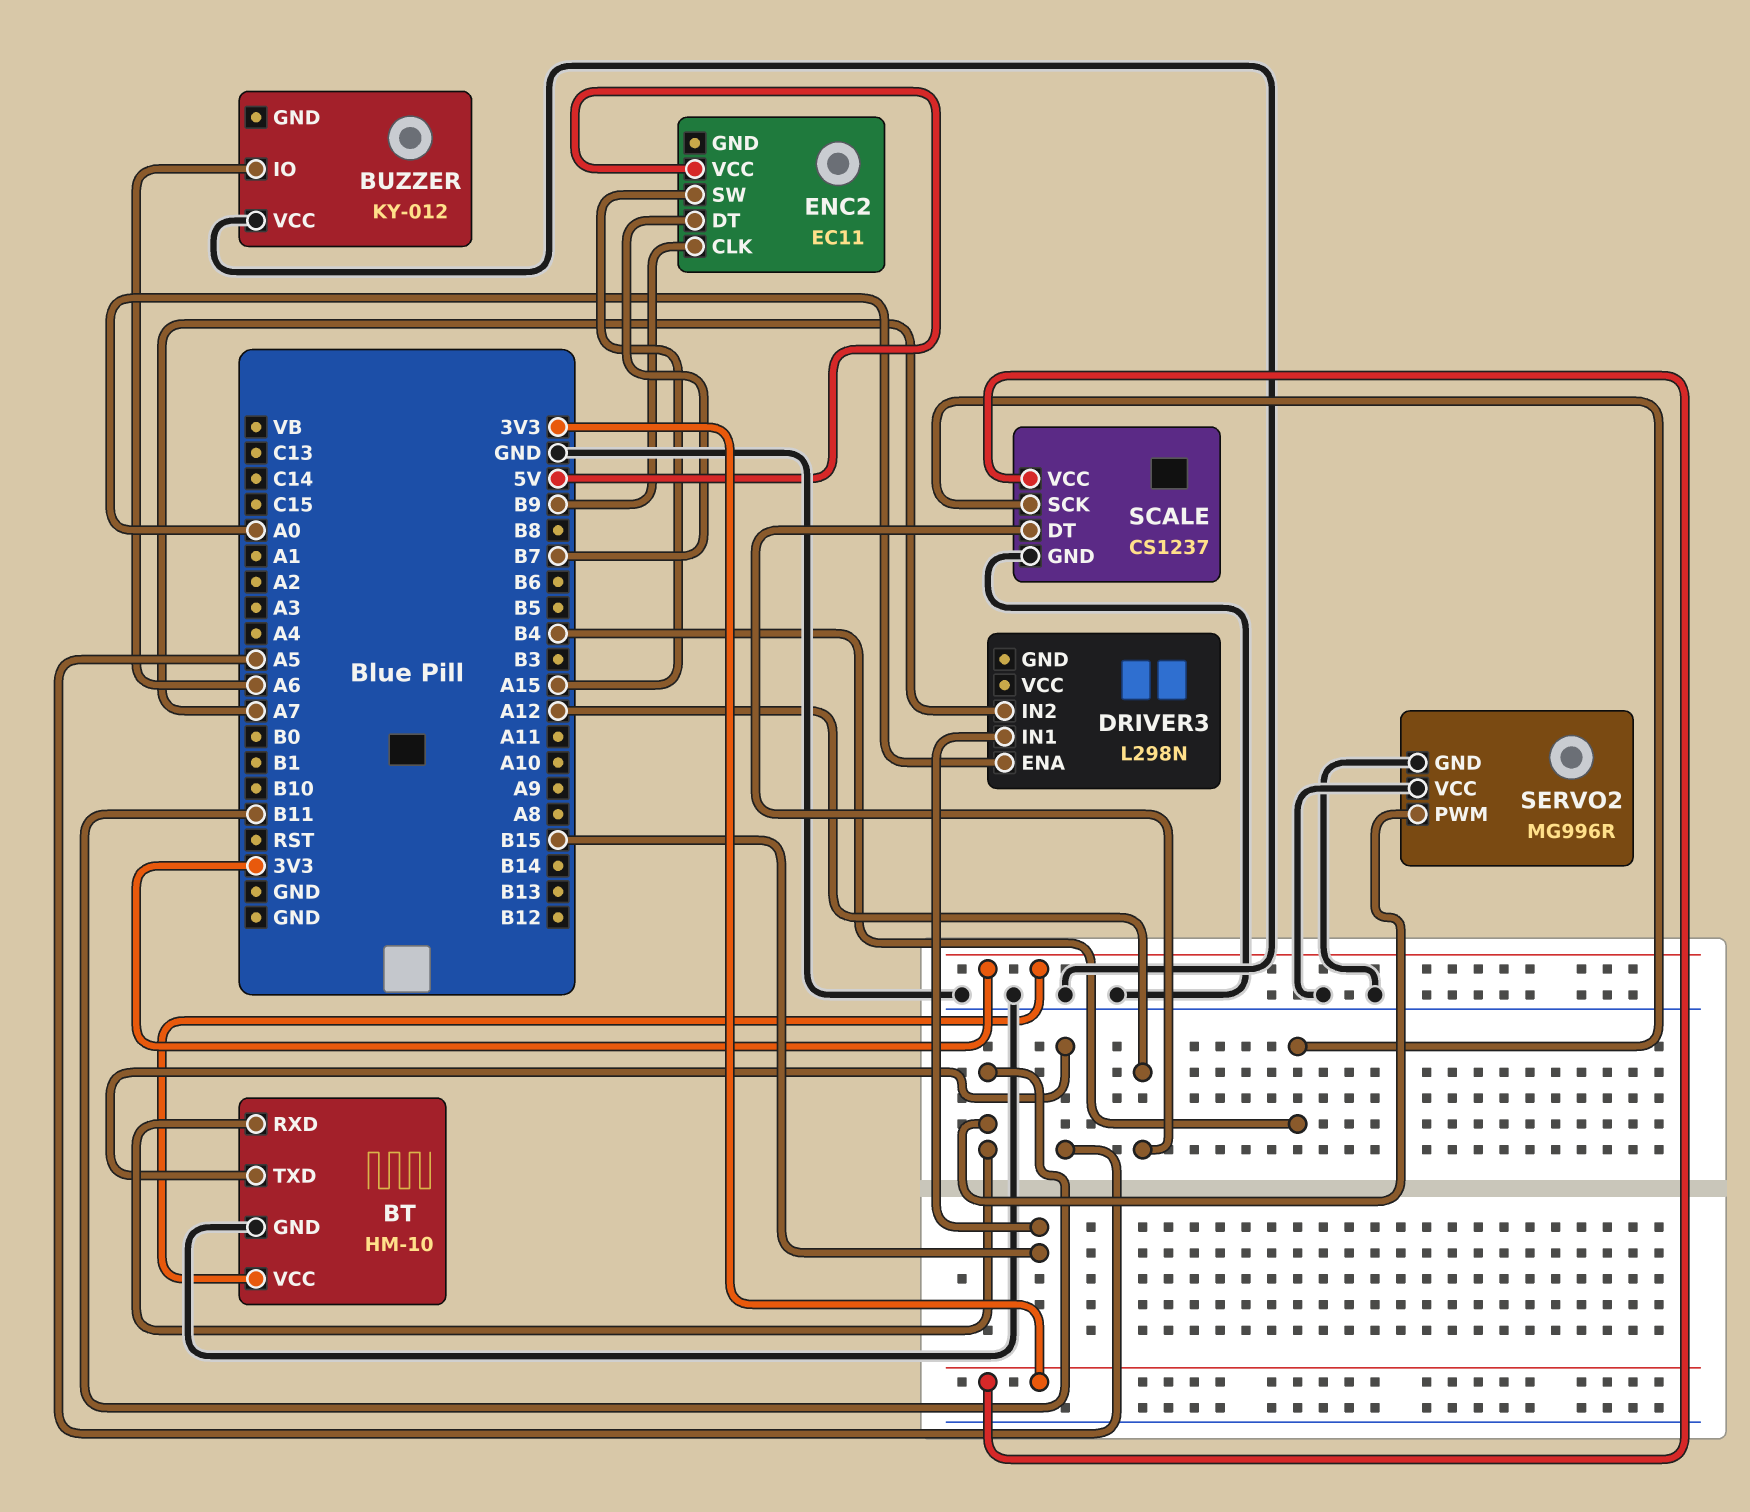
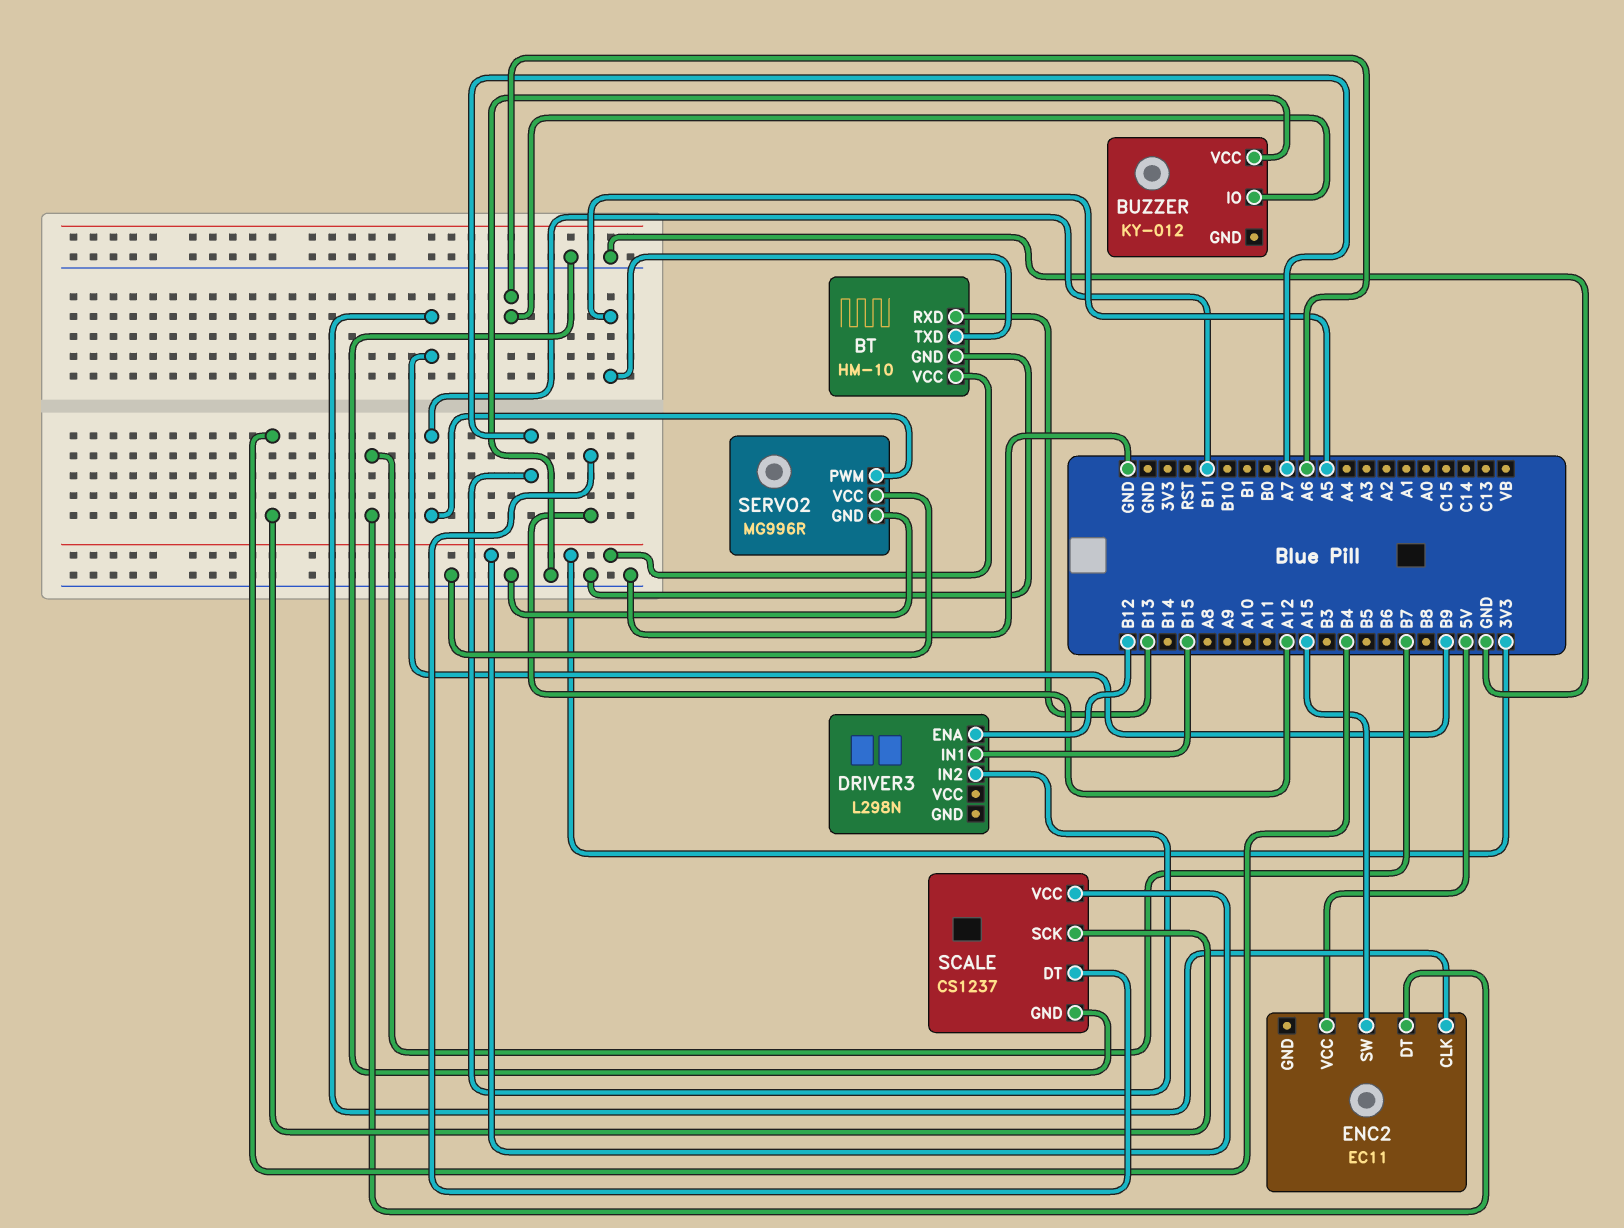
BT pin RXD: B11 -> B13
DRIVER3 pin ENA: A0 -> B12

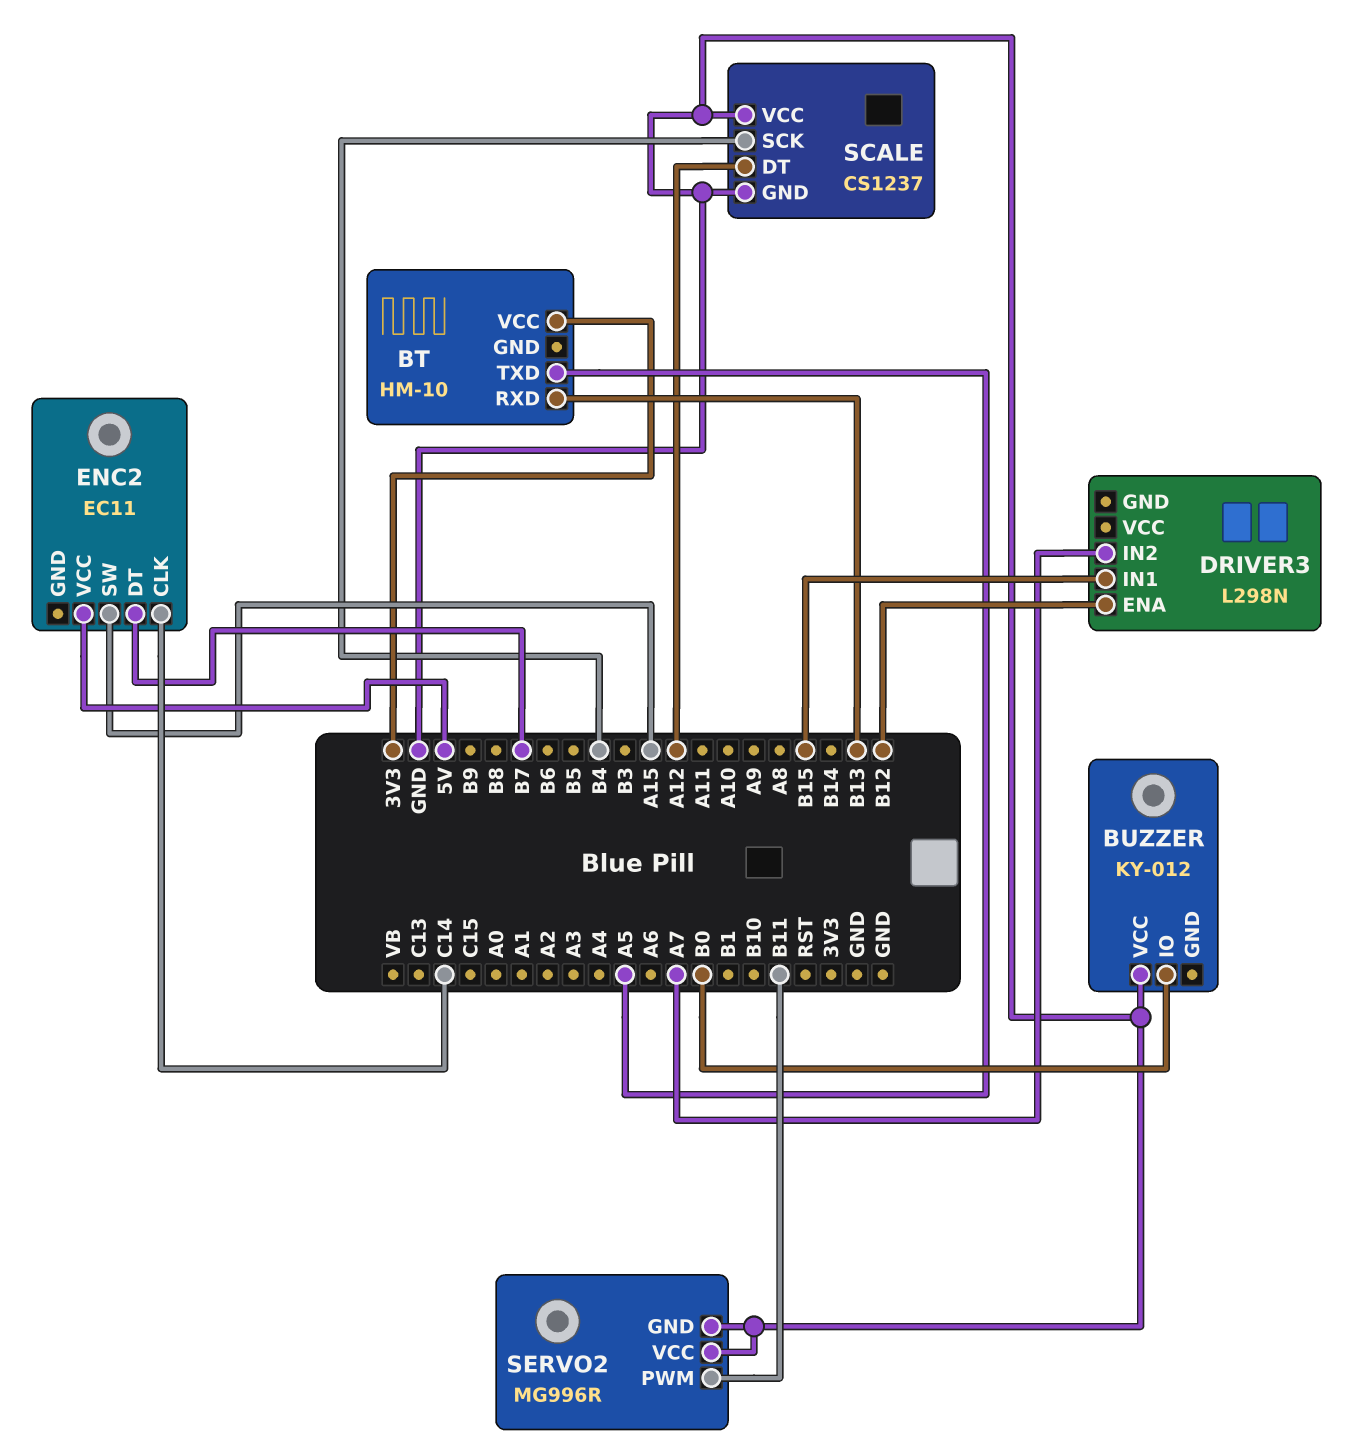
BT pin GND: GND -> none
BUZZER pin IO: A6 -> B0
ENC2 pin CLK: B9 -> C14
SCALE pin VCC: 3V3 -> GND

